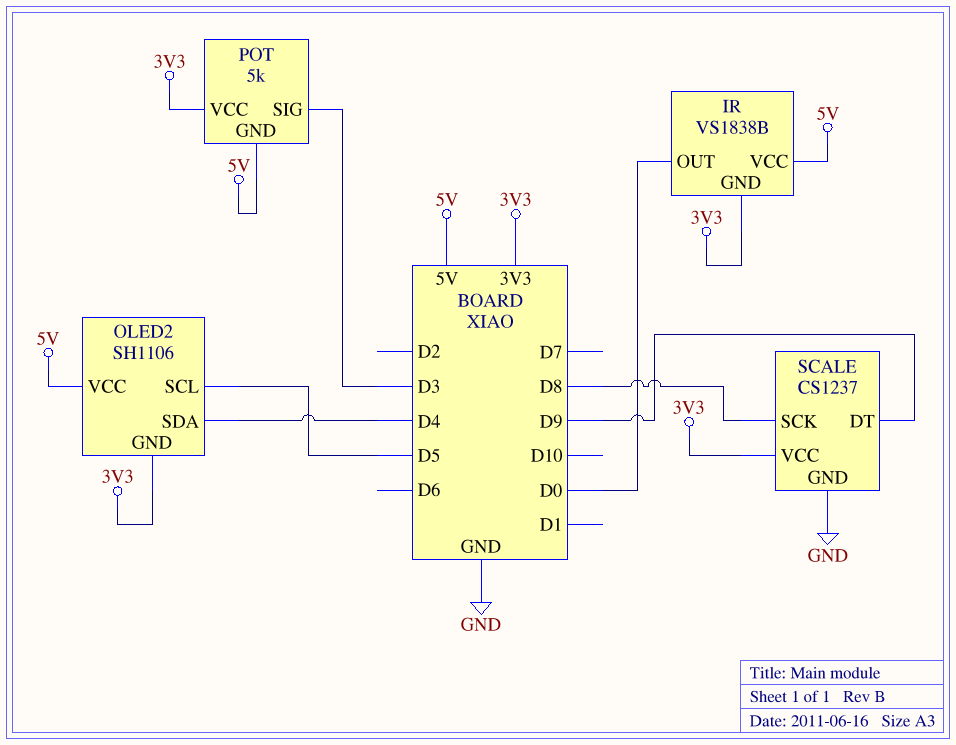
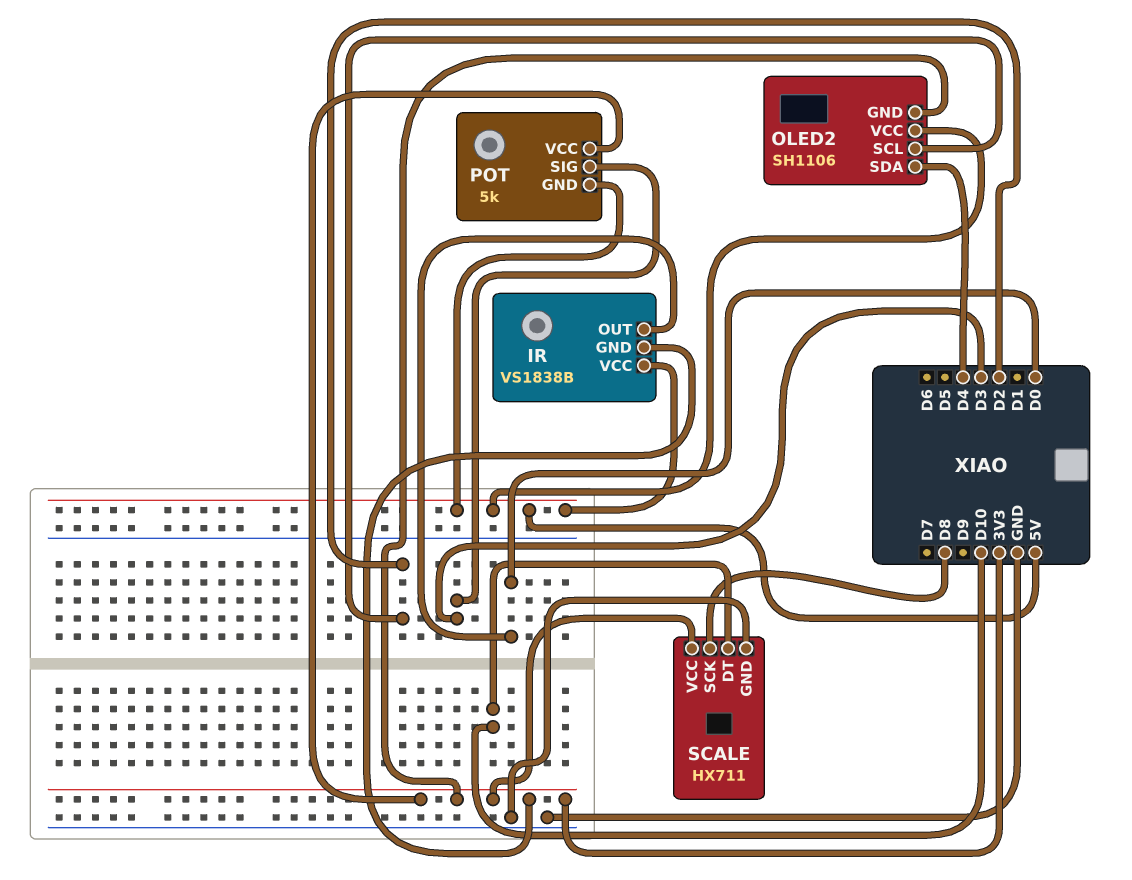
OLED2 pin SCL: D5 -> D2
SCALE: CS1237 -> HX711
SCALE pin DT: D9 -> D10

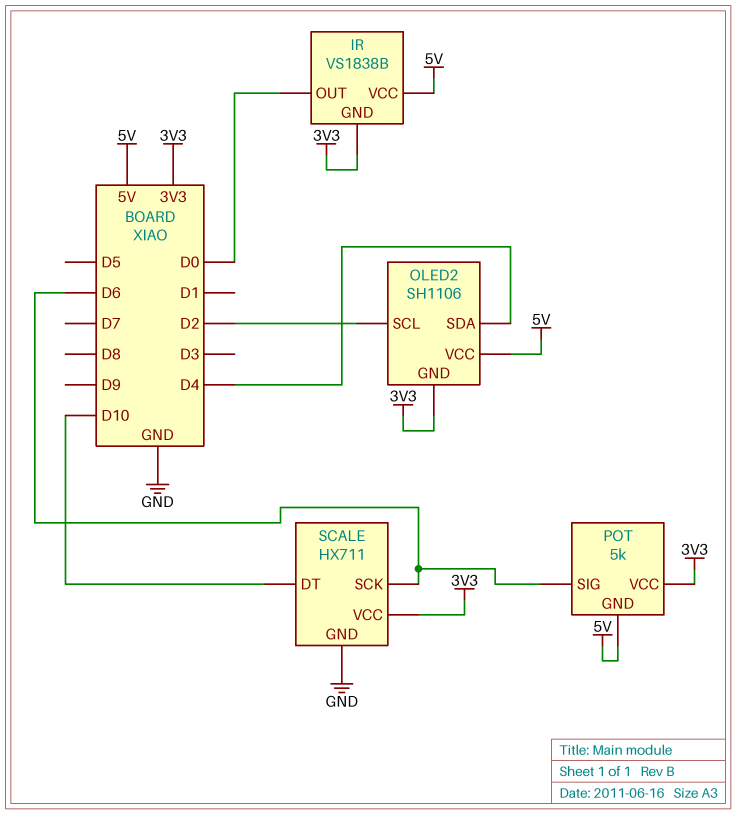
POT pin SIG: D3 -> D6
SCALE pin SCK: D8 -> D6

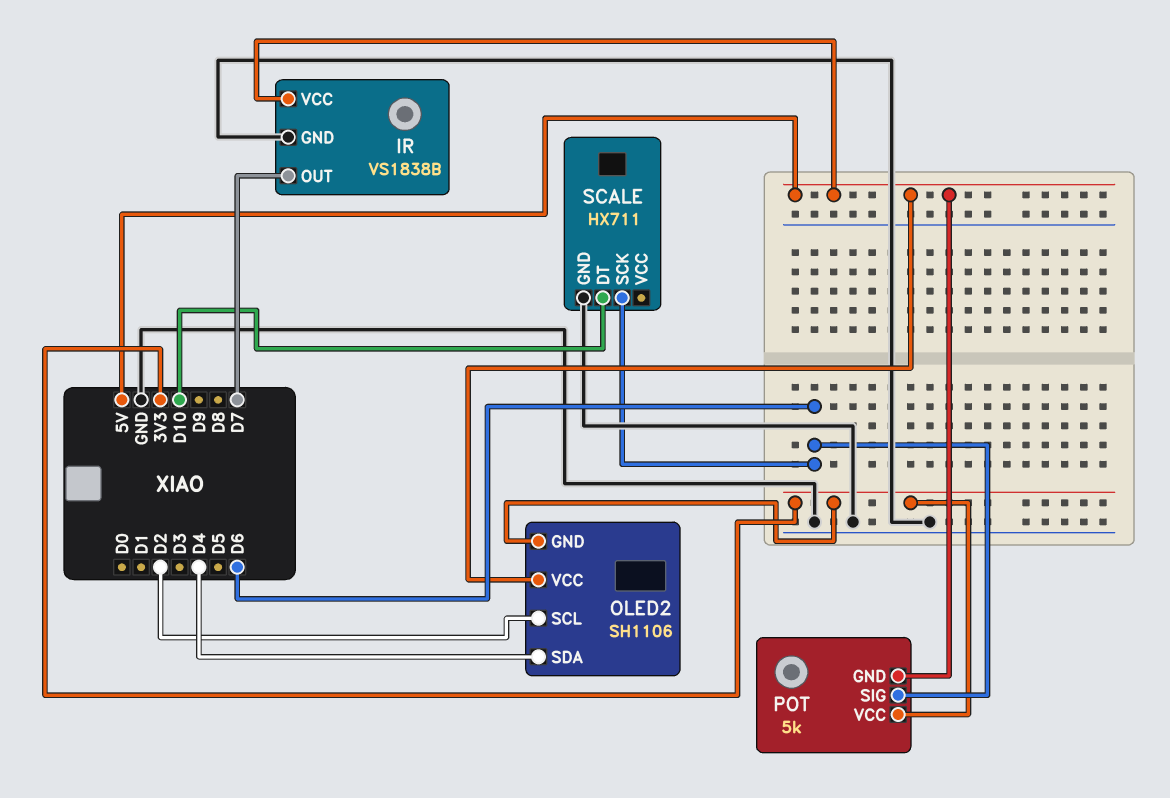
IR pin GND: 3V3 -> GND
IR pin OUT: D0 -> D7
SCALE pin VCC: 3V3 -> none

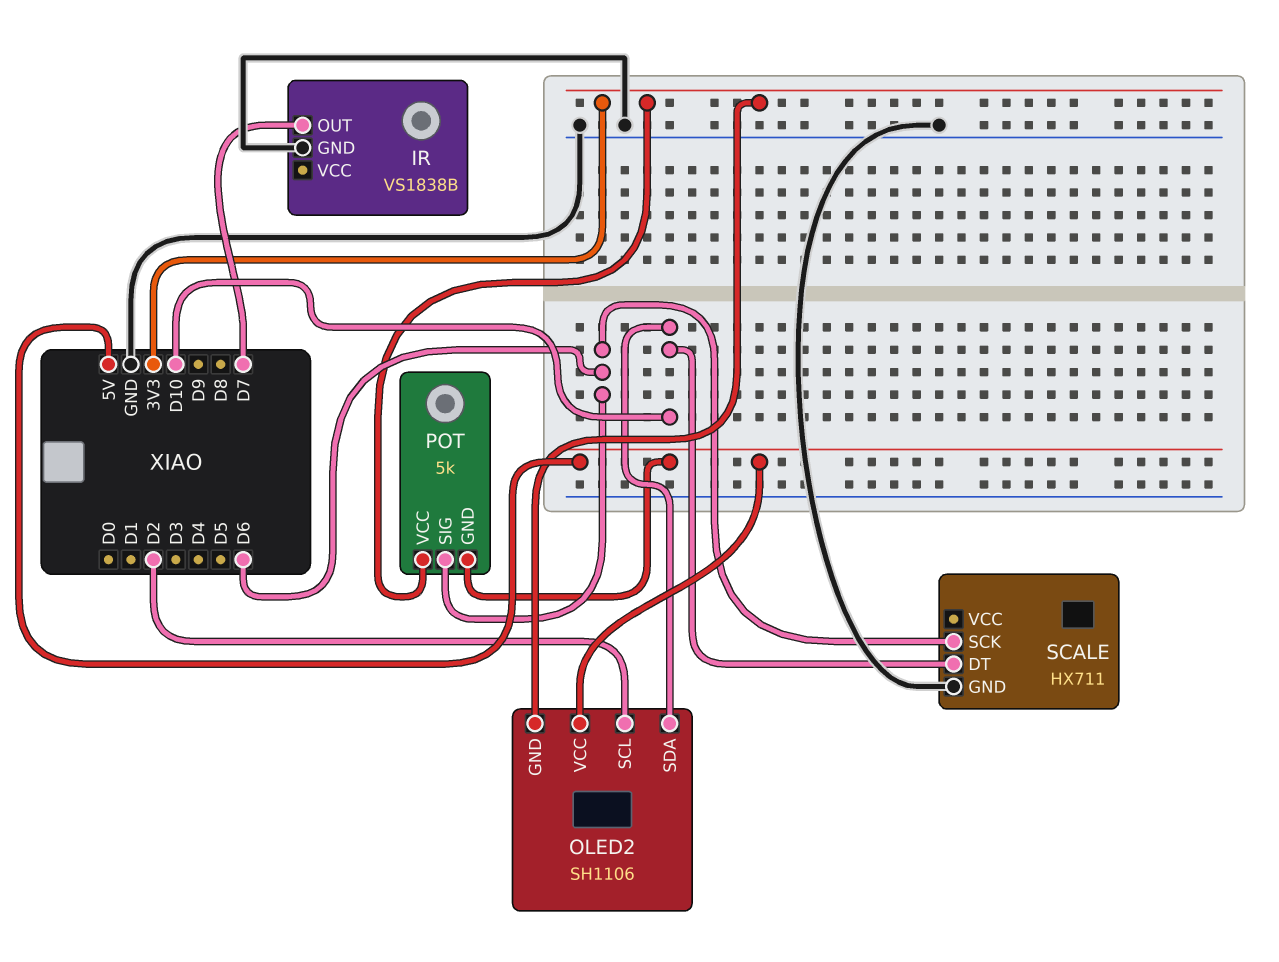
IR pin VCC: 5V -> none
OLED2 pin SDA: D4 -> D10

